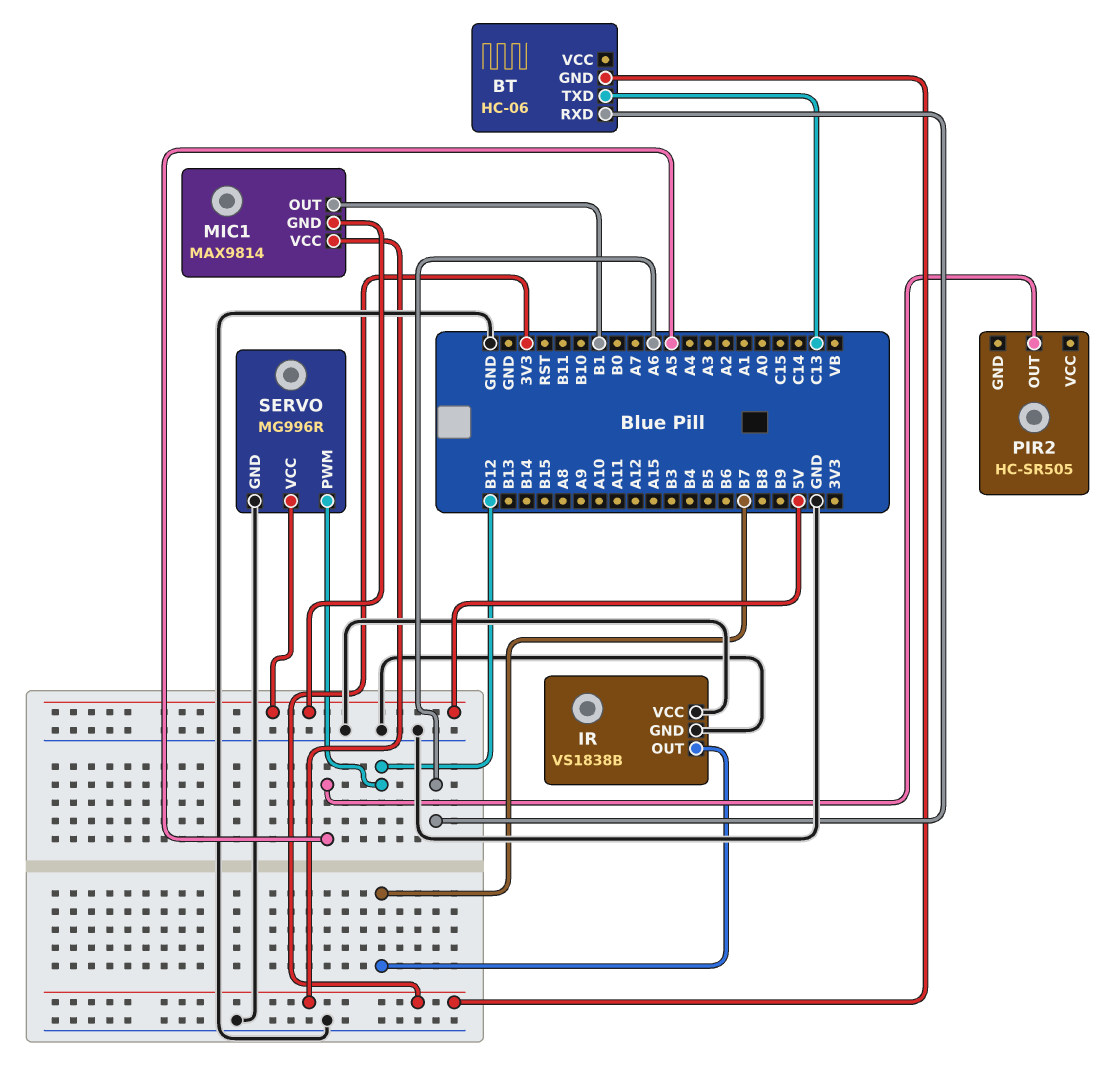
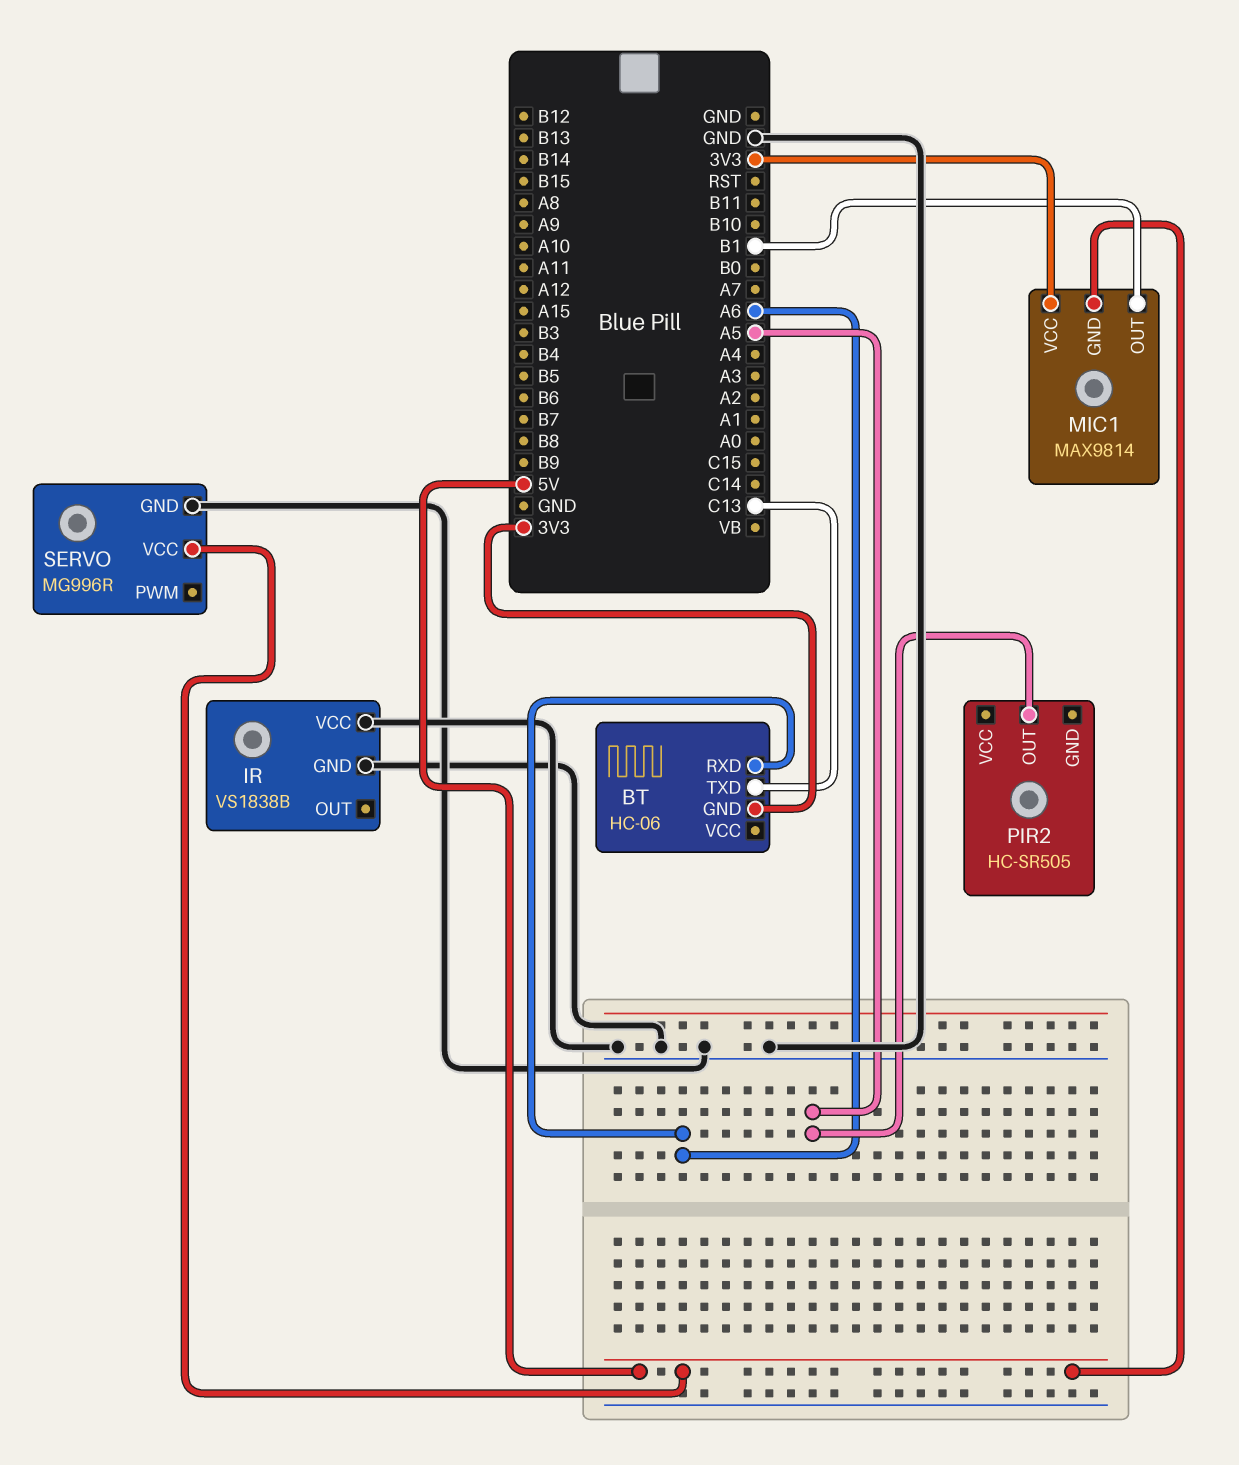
IR pin OUT: B7 -> none
SERVO pin PWM: B12 -> none

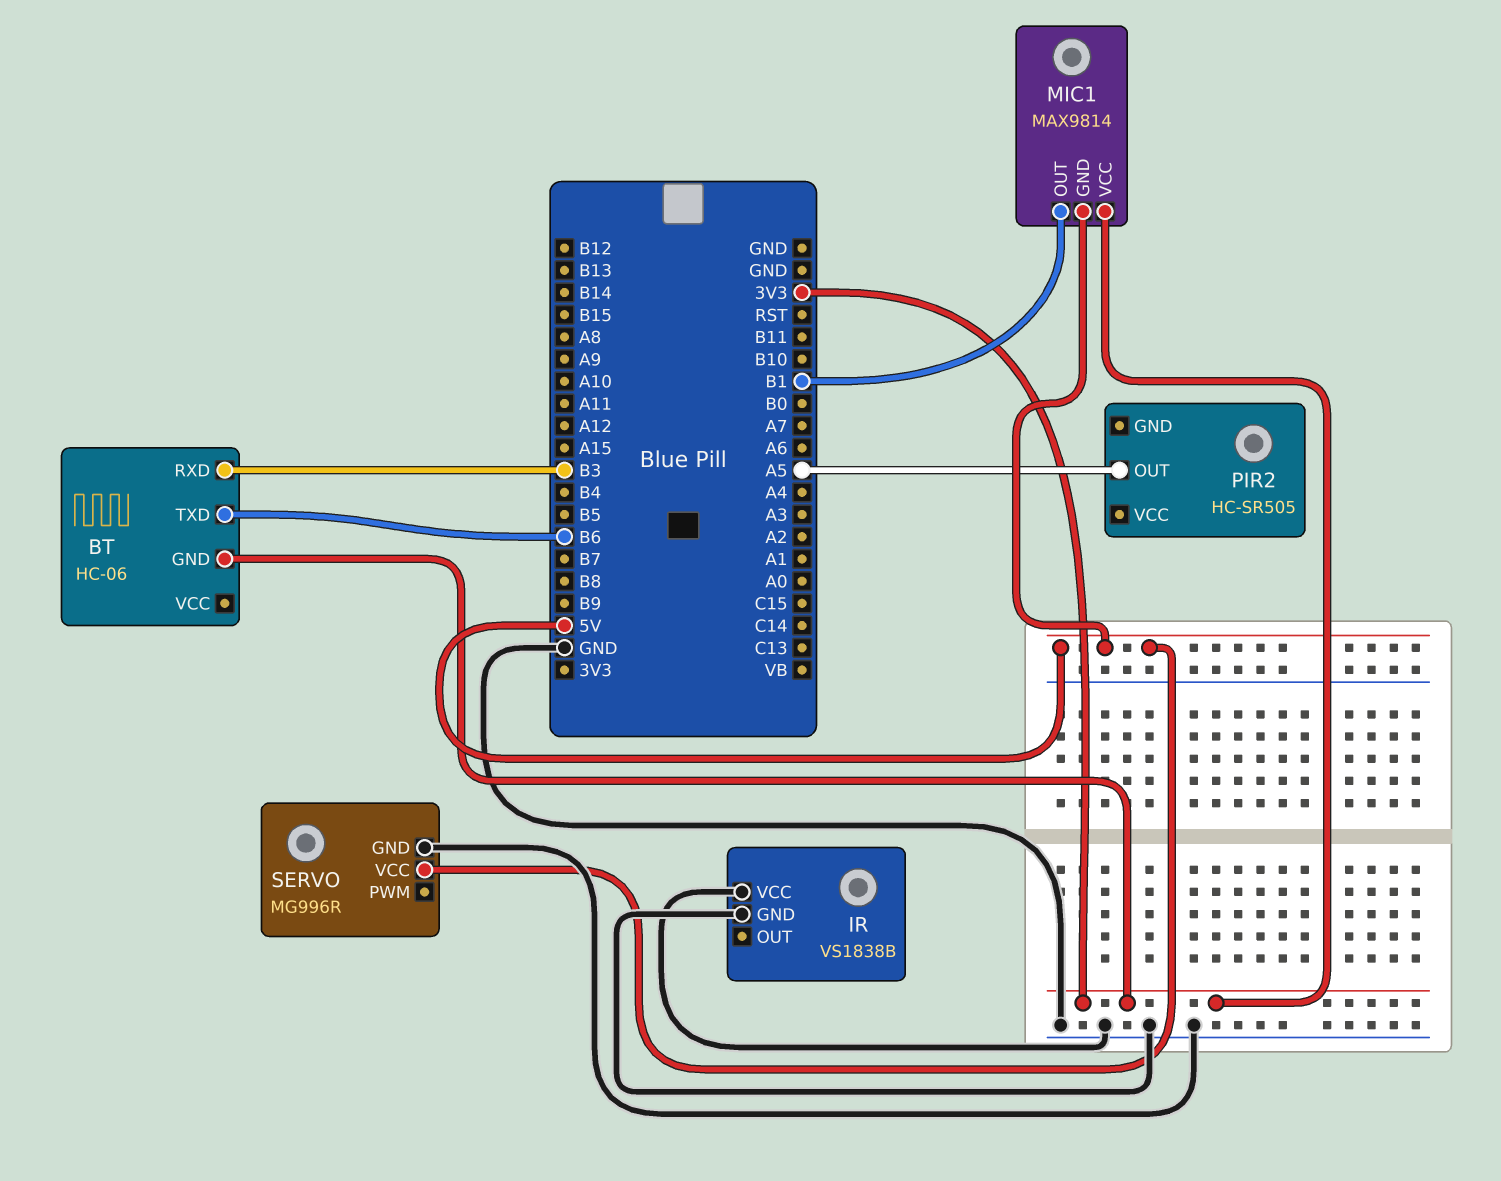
BT pin RXD: A6 -> B3
BT pin TXD: C13 -> B6

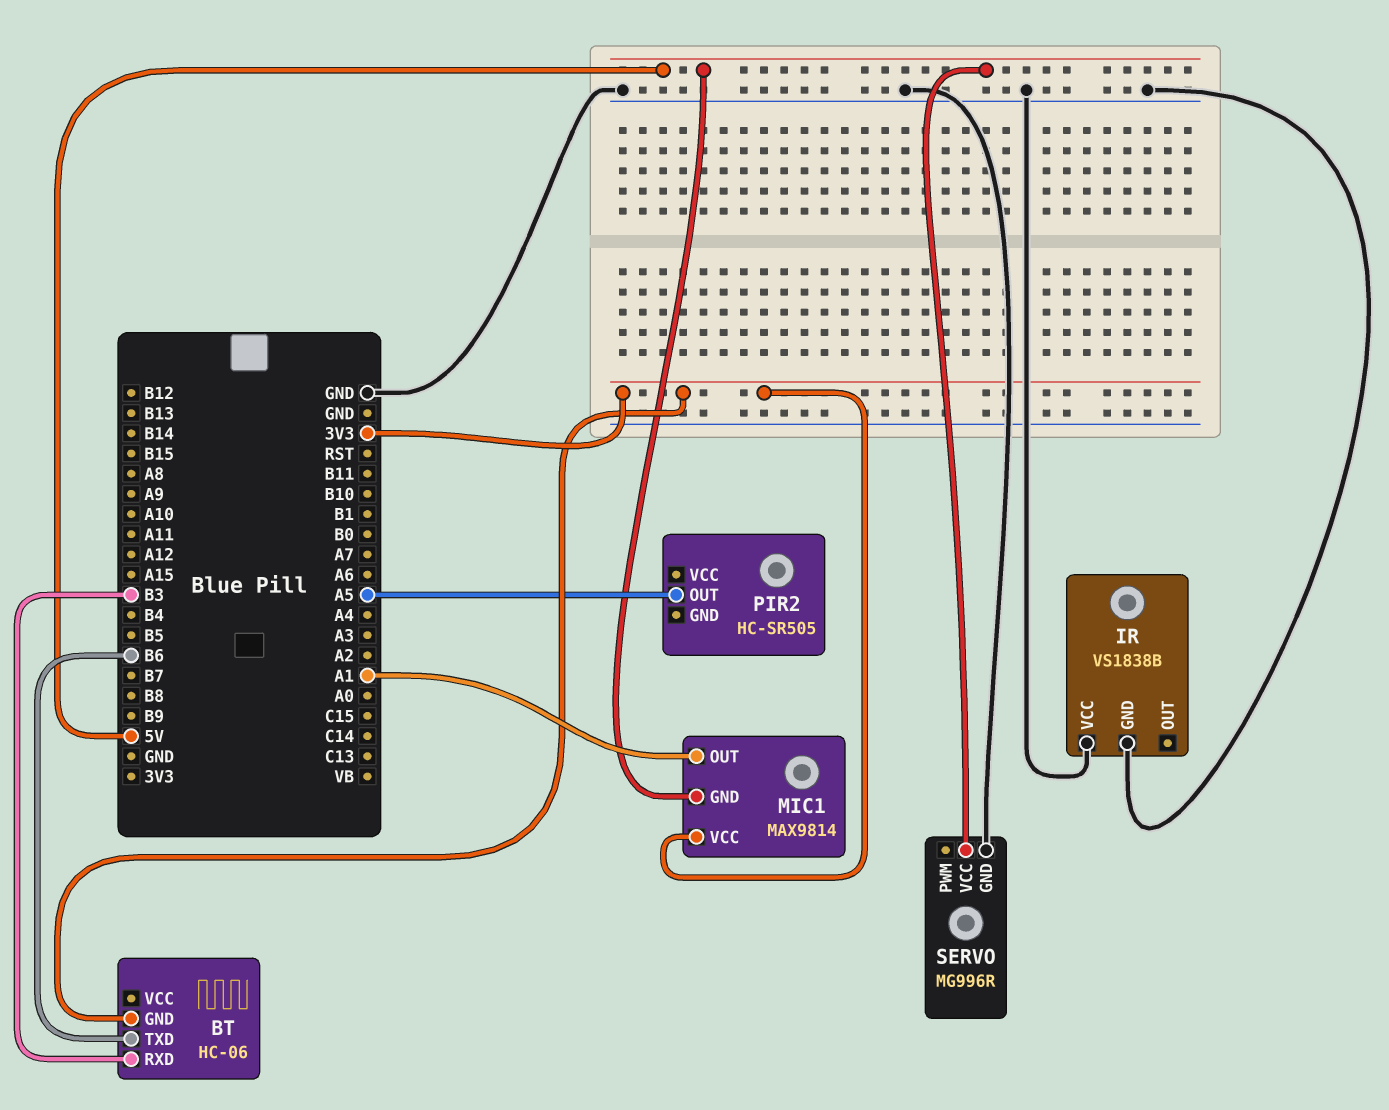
MIC1 pin OUT: B1 -> A1

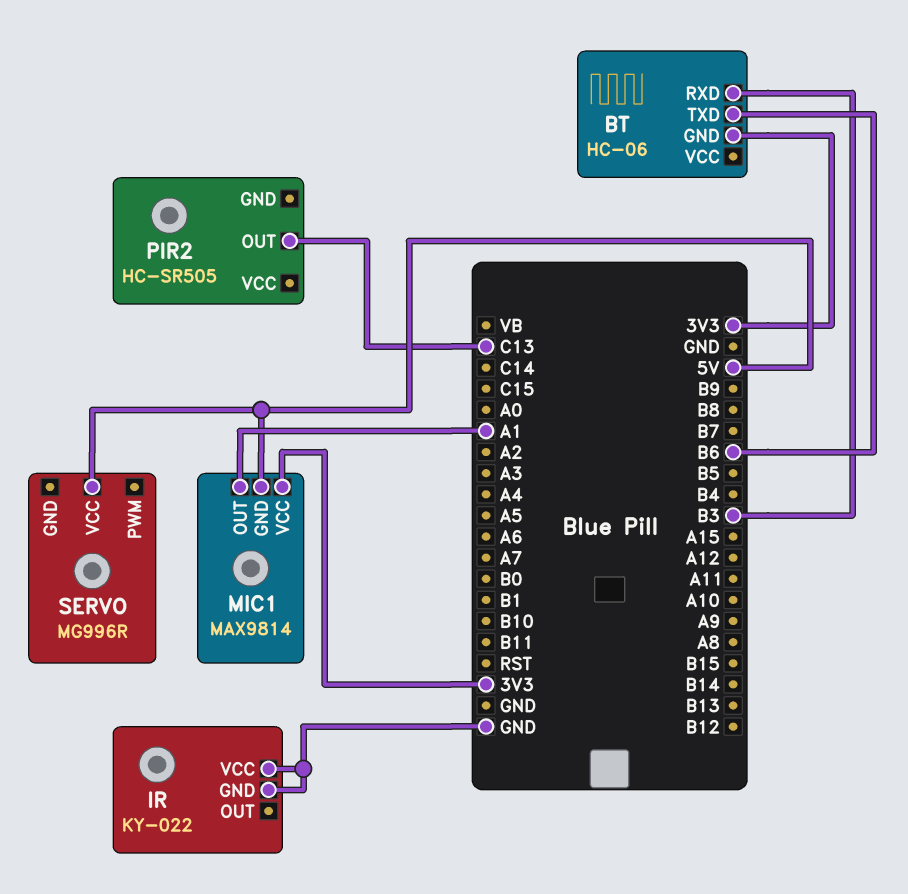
IR: VS1838B -> KY-022
PIR2 pin OUT: A5 -> C13
SERVO pin GND: GND -> none

